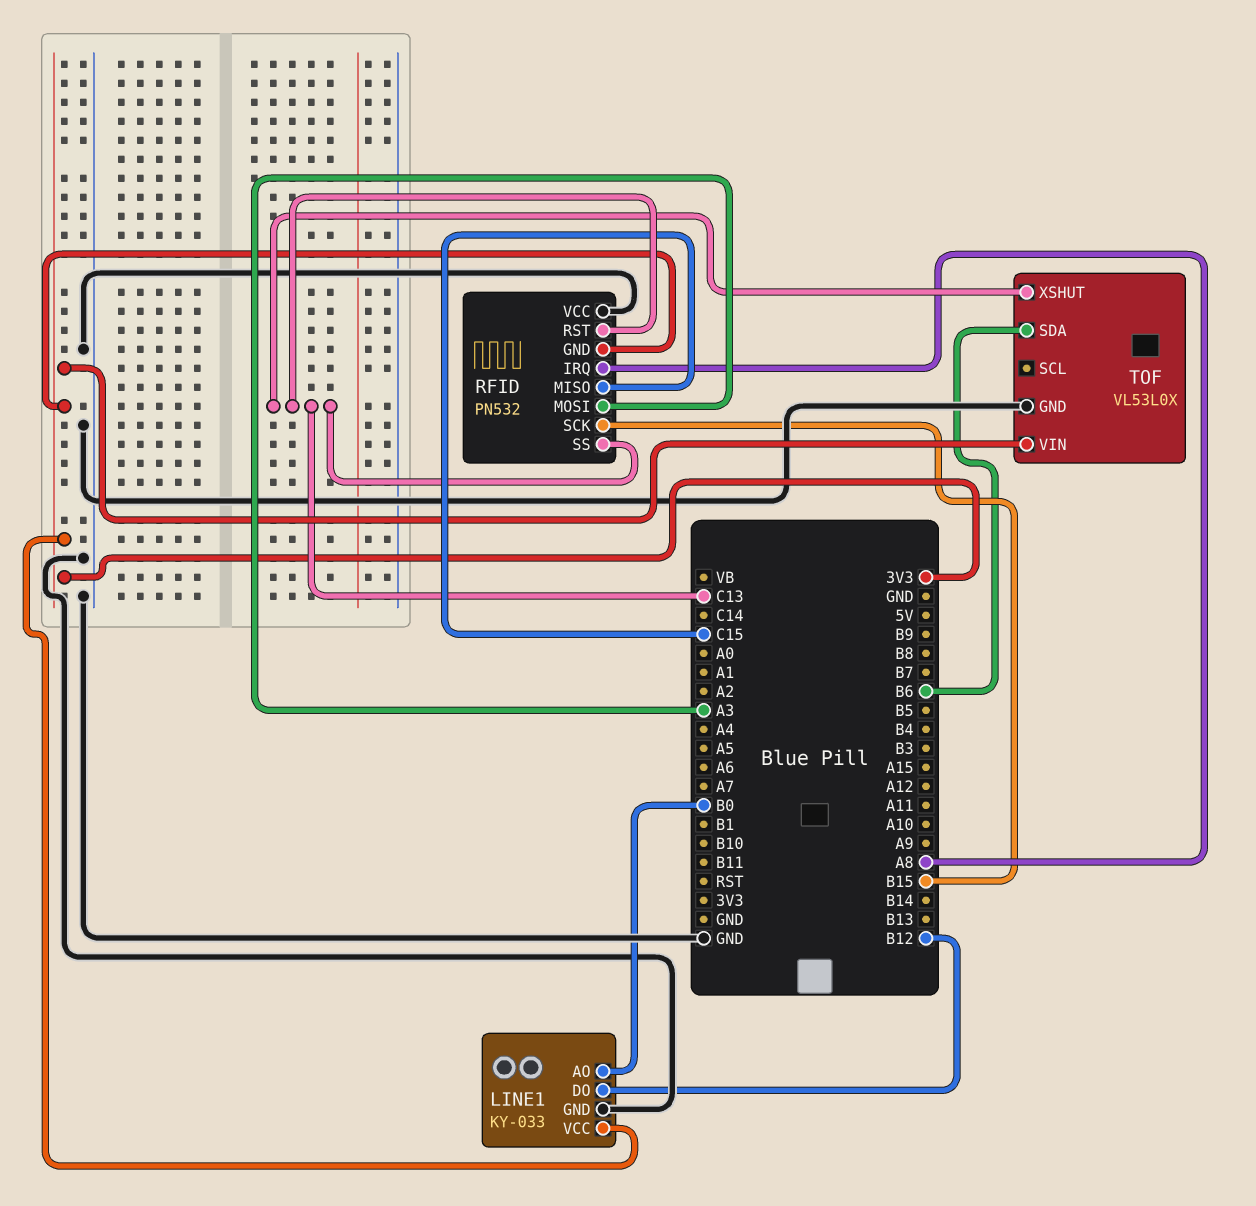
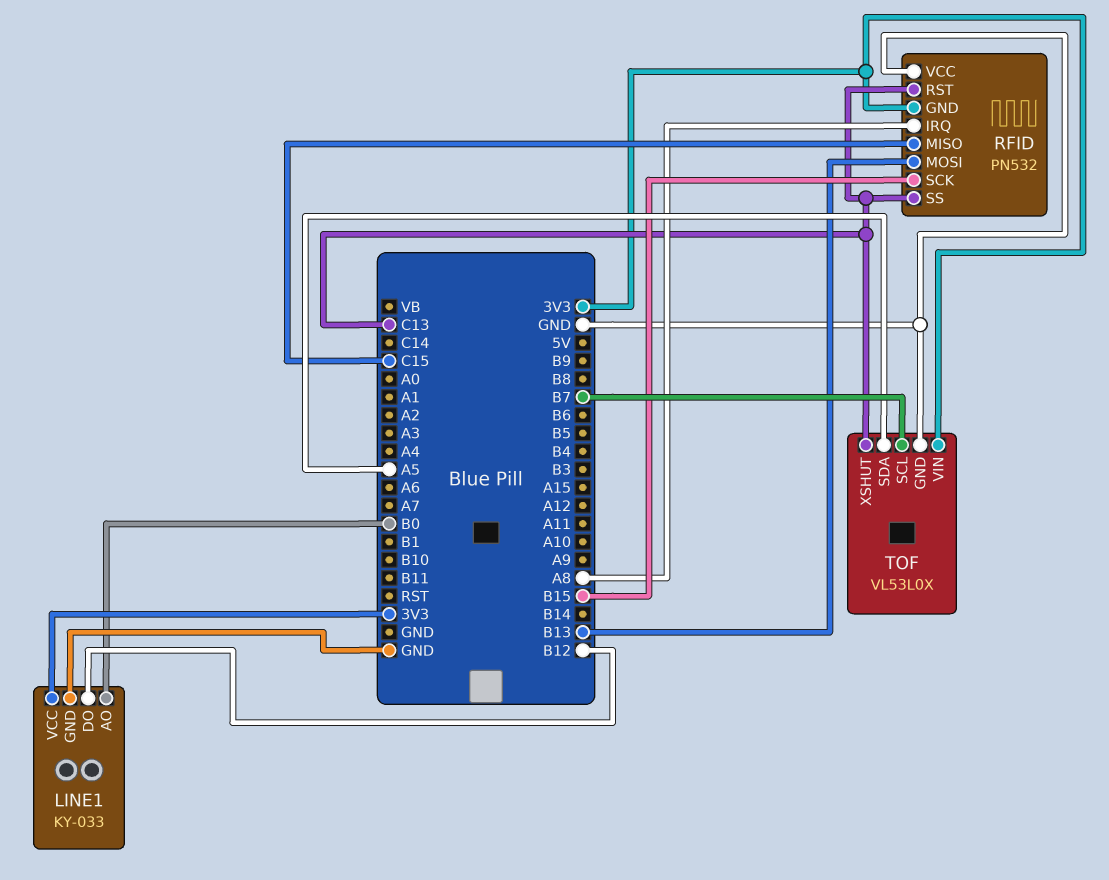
RFID pin MOSI: A3 -> B13
TOF pin SCL: none -> B7
TOF pin SDA: B6 -> A5

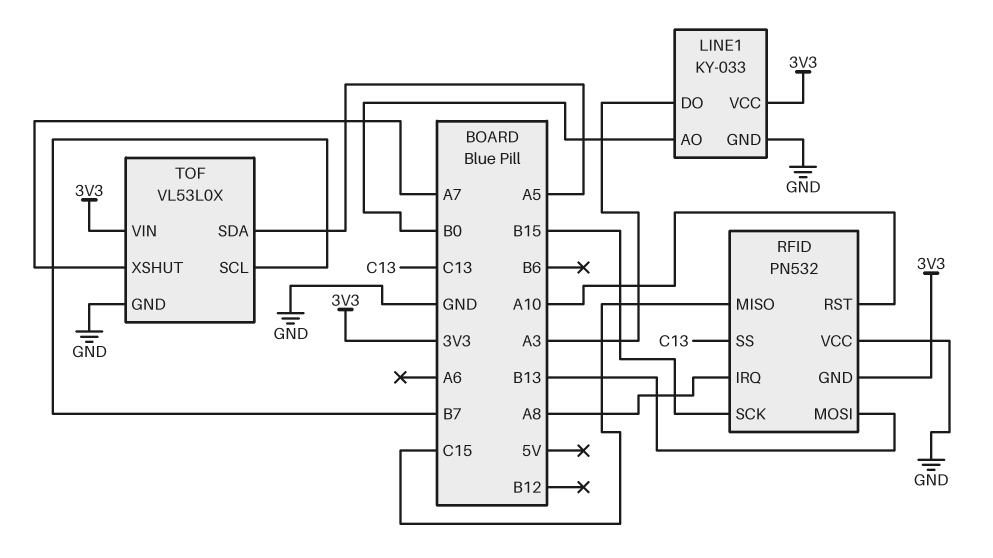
LINE1 pin DO: B12 -> A3
RFID pin RST: C13 -> A10
TOF pin XSHUT: C13 -> A7

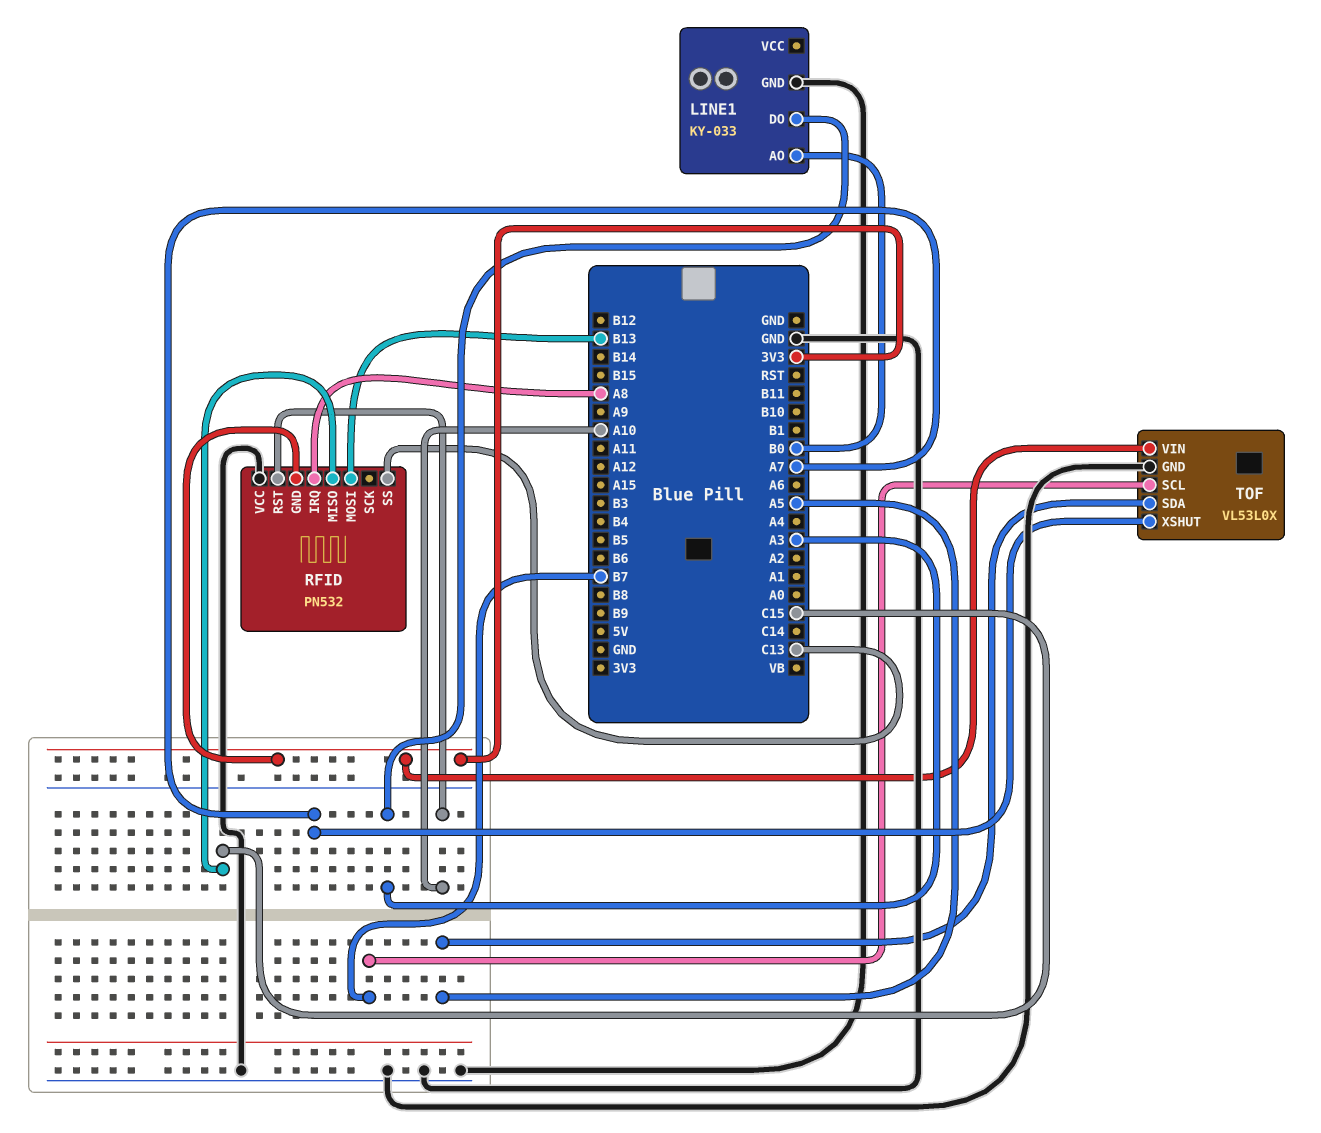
LINE1 pin VCC: 3V3 -> none
RFID pin SCK: B15 -> none

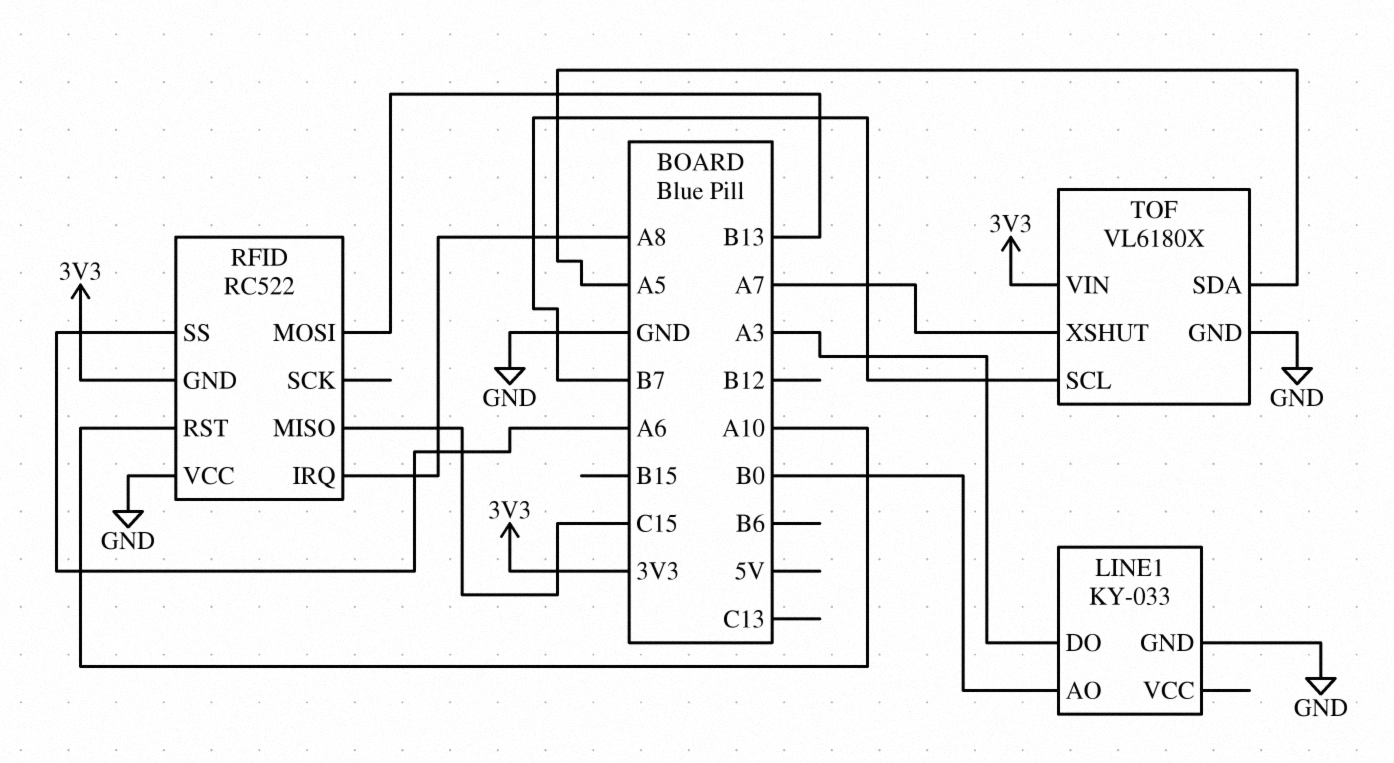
RFID: PN532 -> RC522
RFID pin SS: C13 -> A6
TOF: VL53L0X -> VL6180X

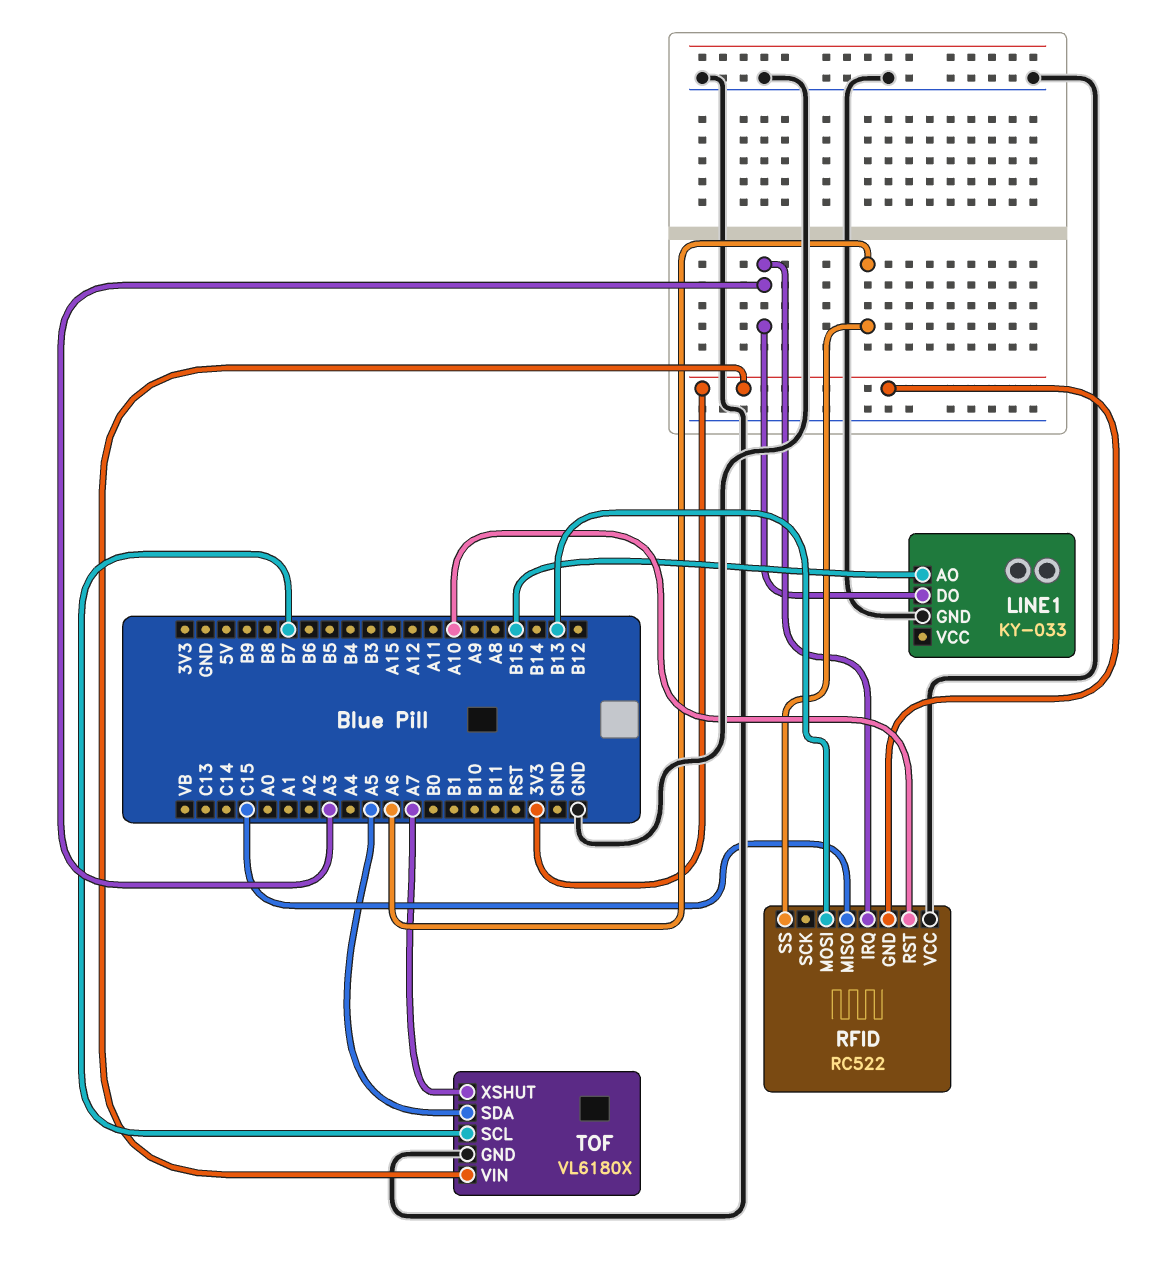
LINE1 pin AO: B0 -> B15
RFID pin IRQ: A8 -> A3

